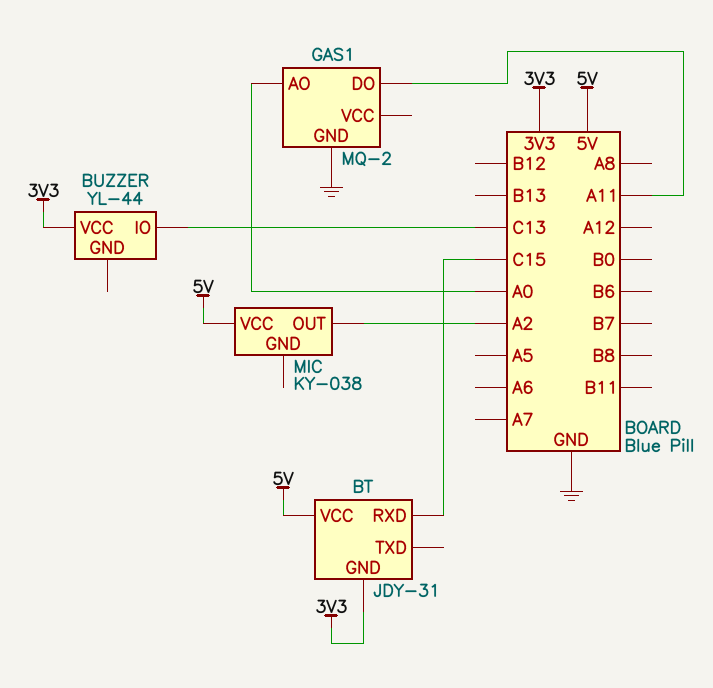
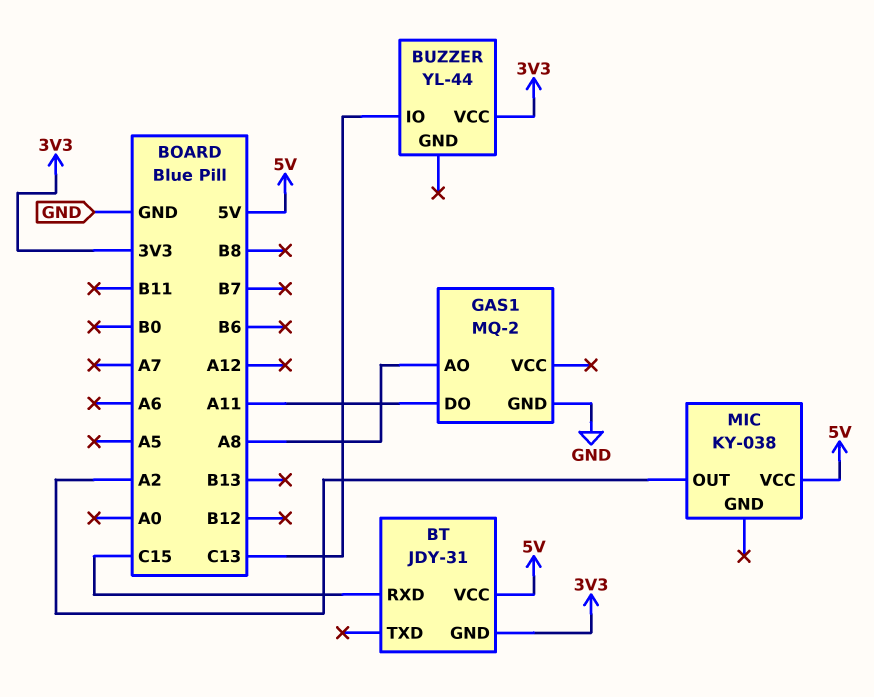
GAS1 pin AO: A0 -> A8

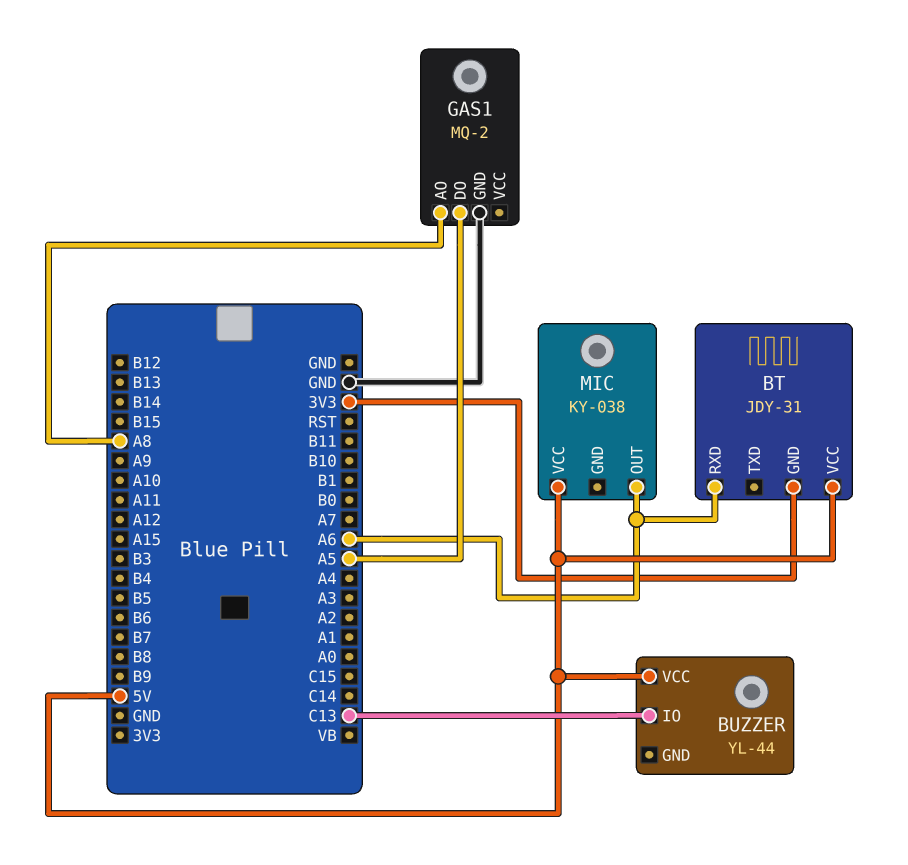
BT pin RXD: C15 -> A6
BUZZER pin VCC: 3V3 -> 5V
GAS1 pin DO: A11 -> A5
MIC pin OUT: A2 -> A6

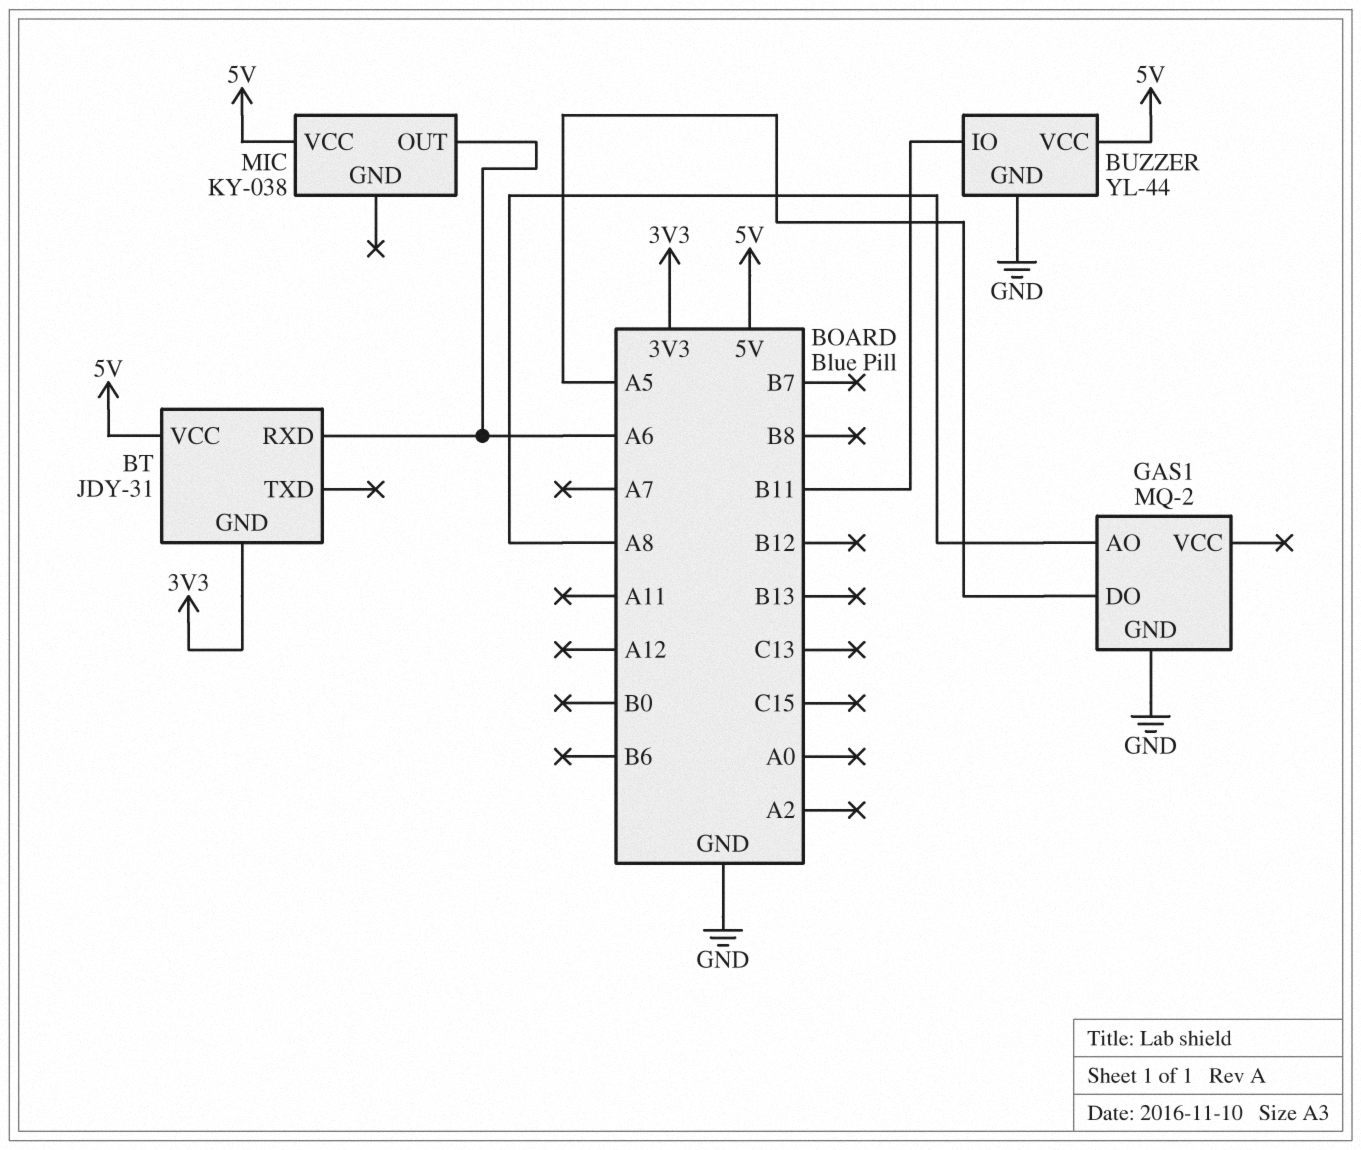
BUZZER pin GND: none -> GND
BUZZER pin IO: C13 -> B11

